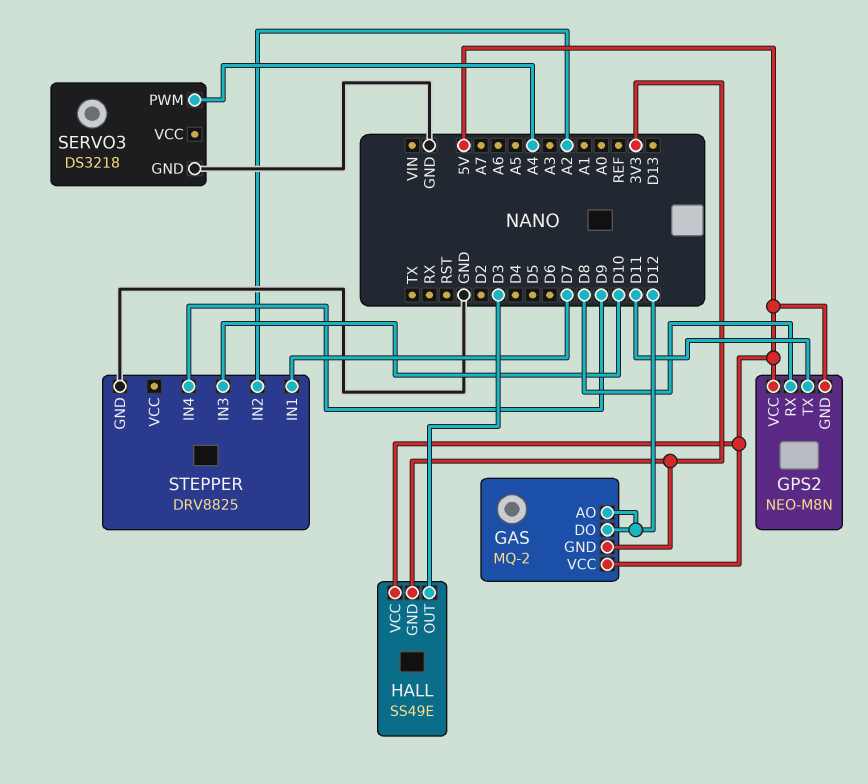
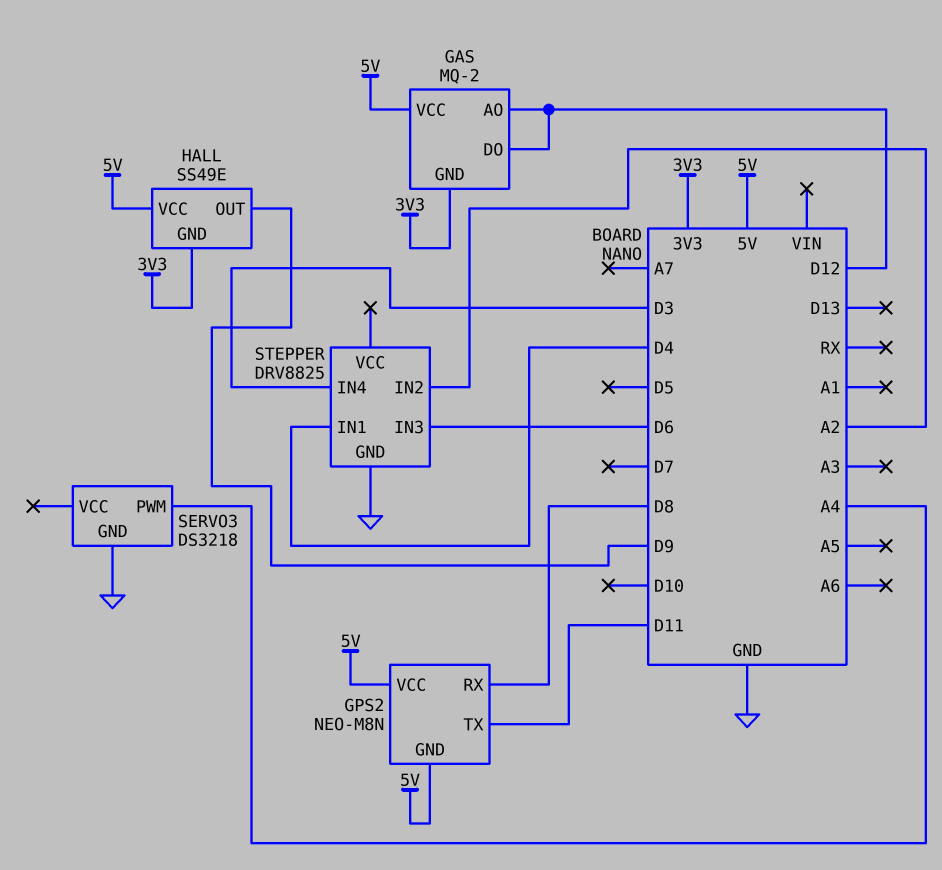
HALL pin OUT: D3 -> D9
STEPPER pin IN1: D7 -> D4
STEPPER pin IN3: D10 -> D6
STEPPER pin IN4: D9 -> D3

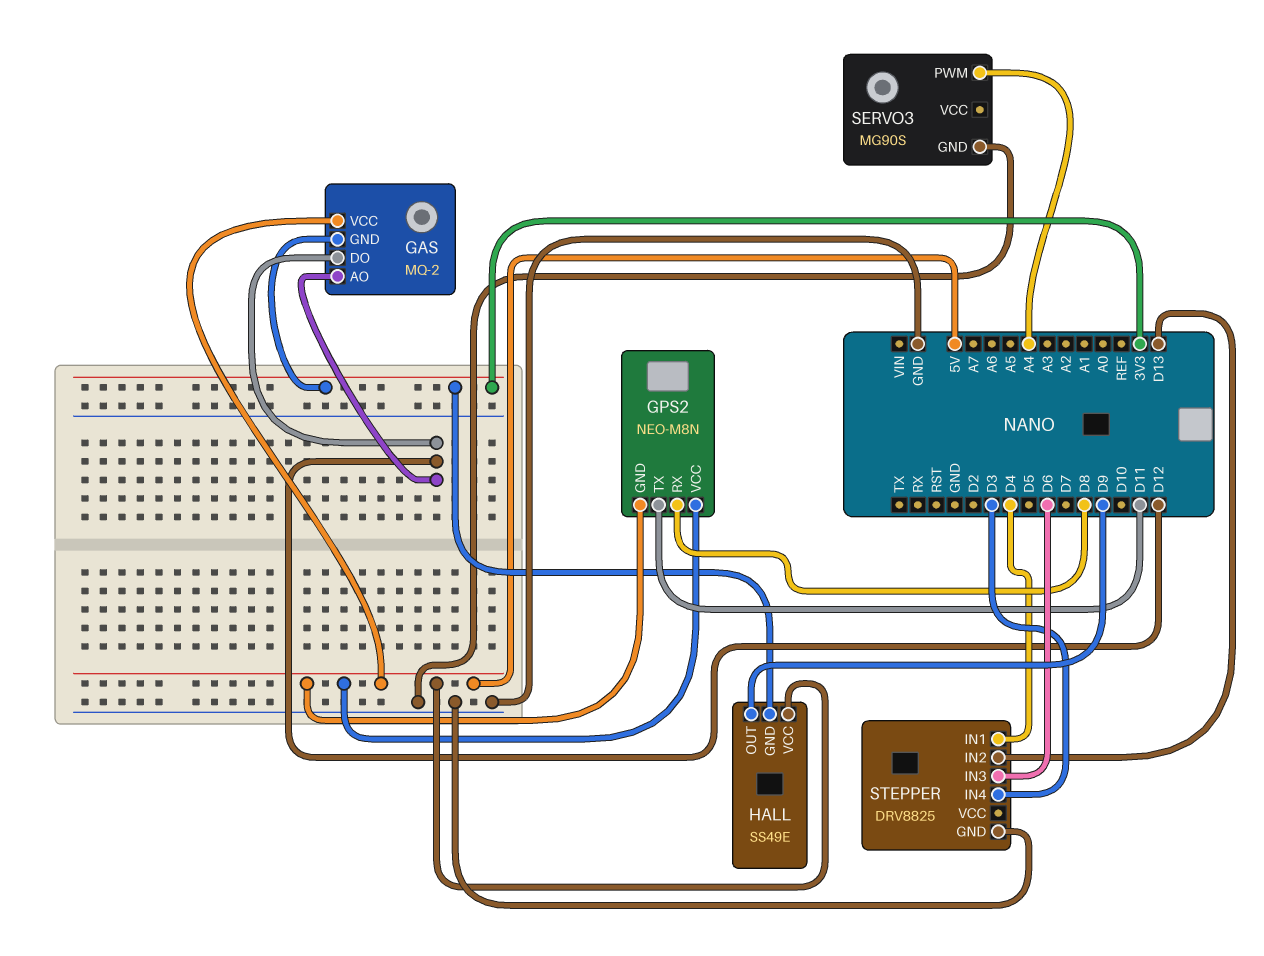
SERVO3: DS3218 -> MG90S
STEPPER pin IN2: A2 -> D13

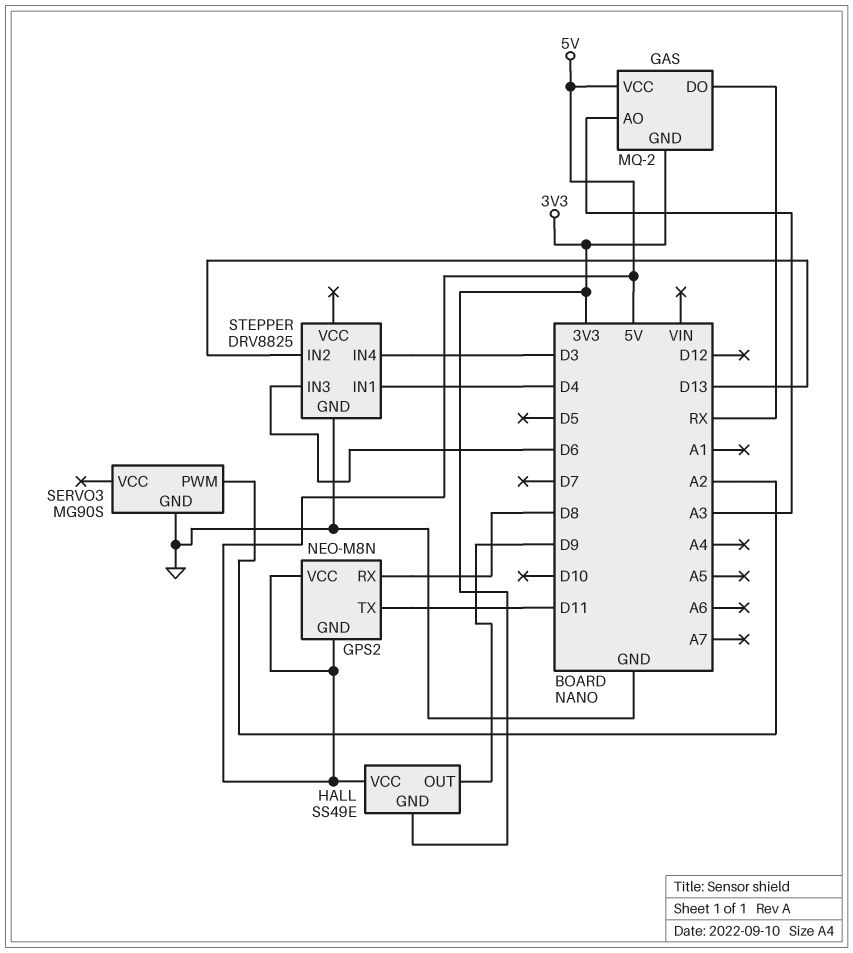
GAS pin AO: D12 -> A3
GAS pin DO: D12 -> RX
SERVO3 pin PWM: A4 -> A2

